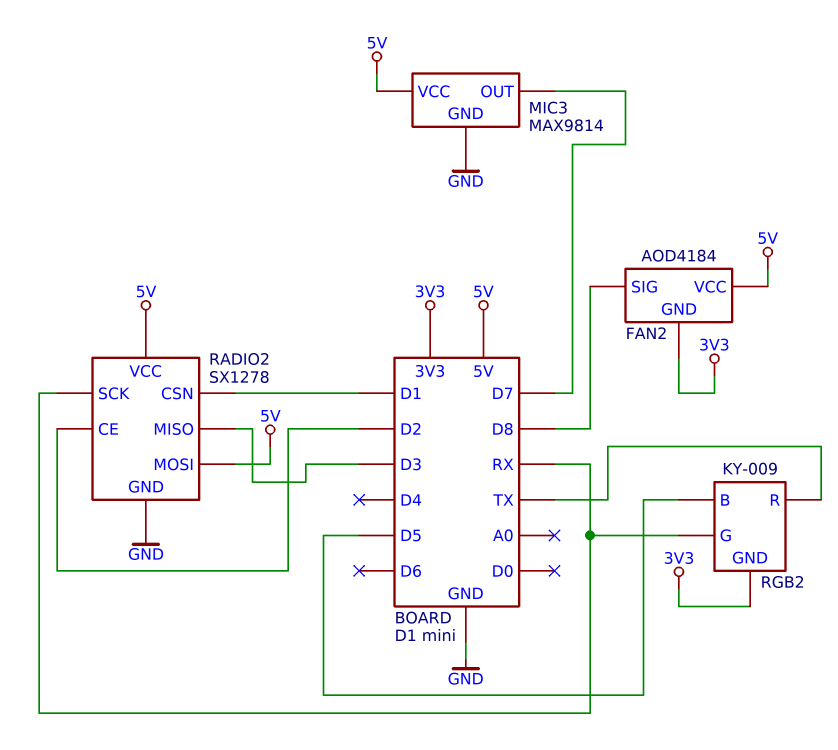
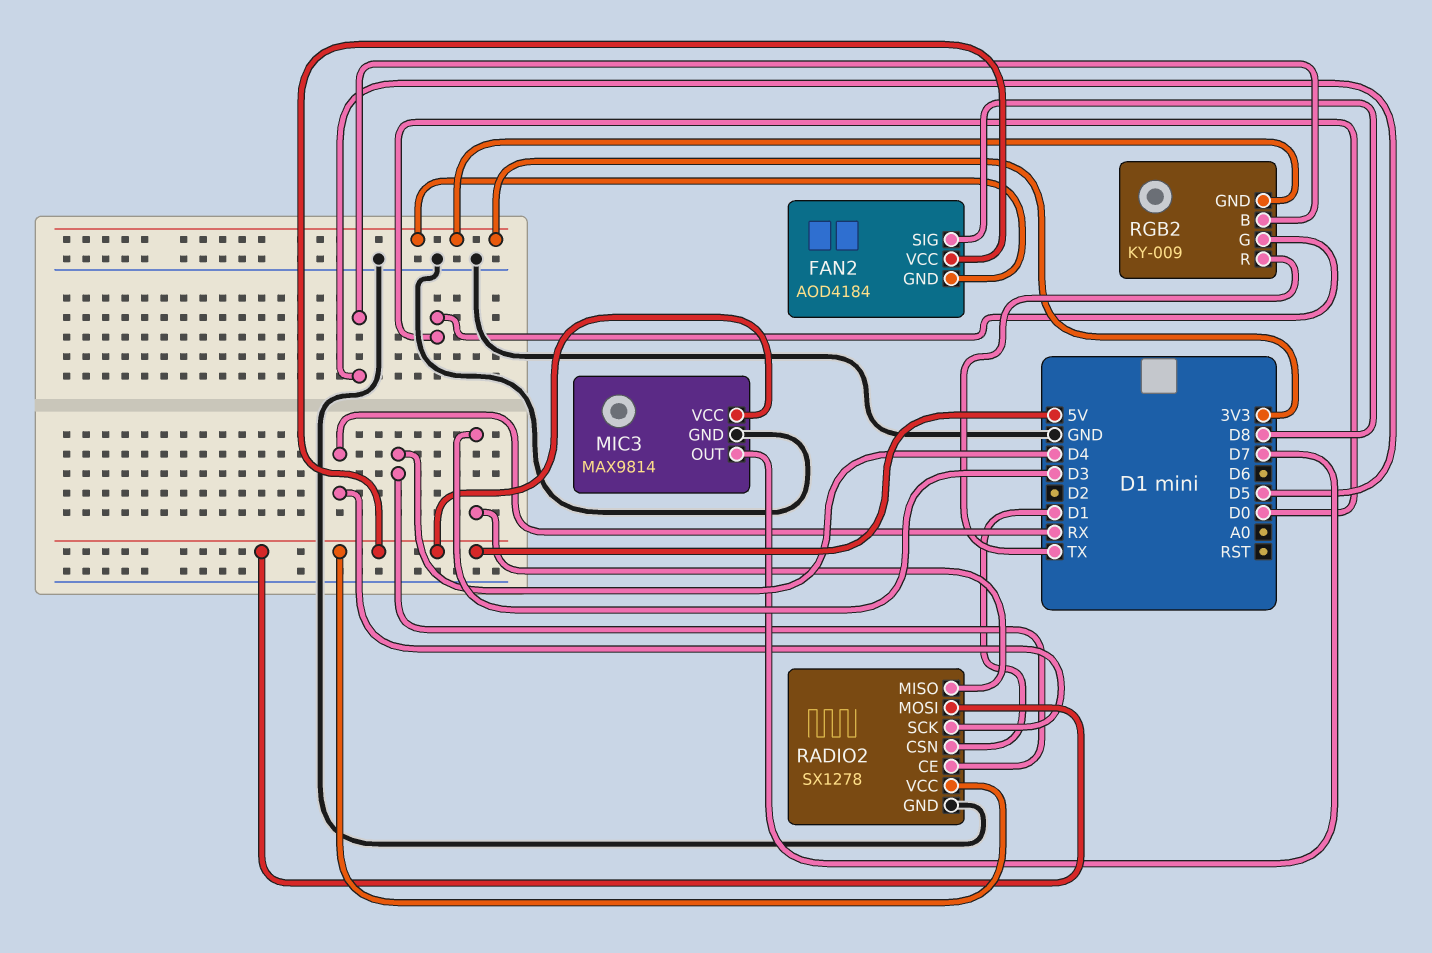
RADIO2 pin CE: D2 -> D4
RGB2 pin G: RX -> D0

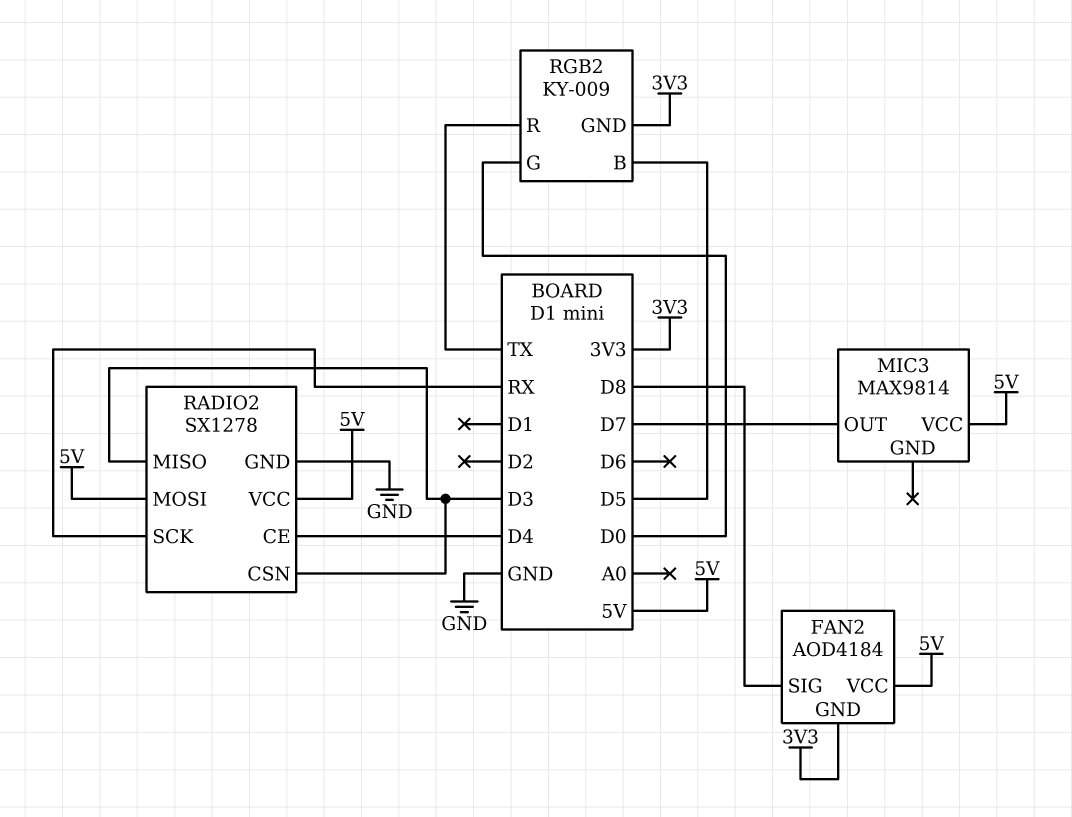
MIC3 pin GND: GND -> none
RADIO2 pin CSN: D1 -> D3

